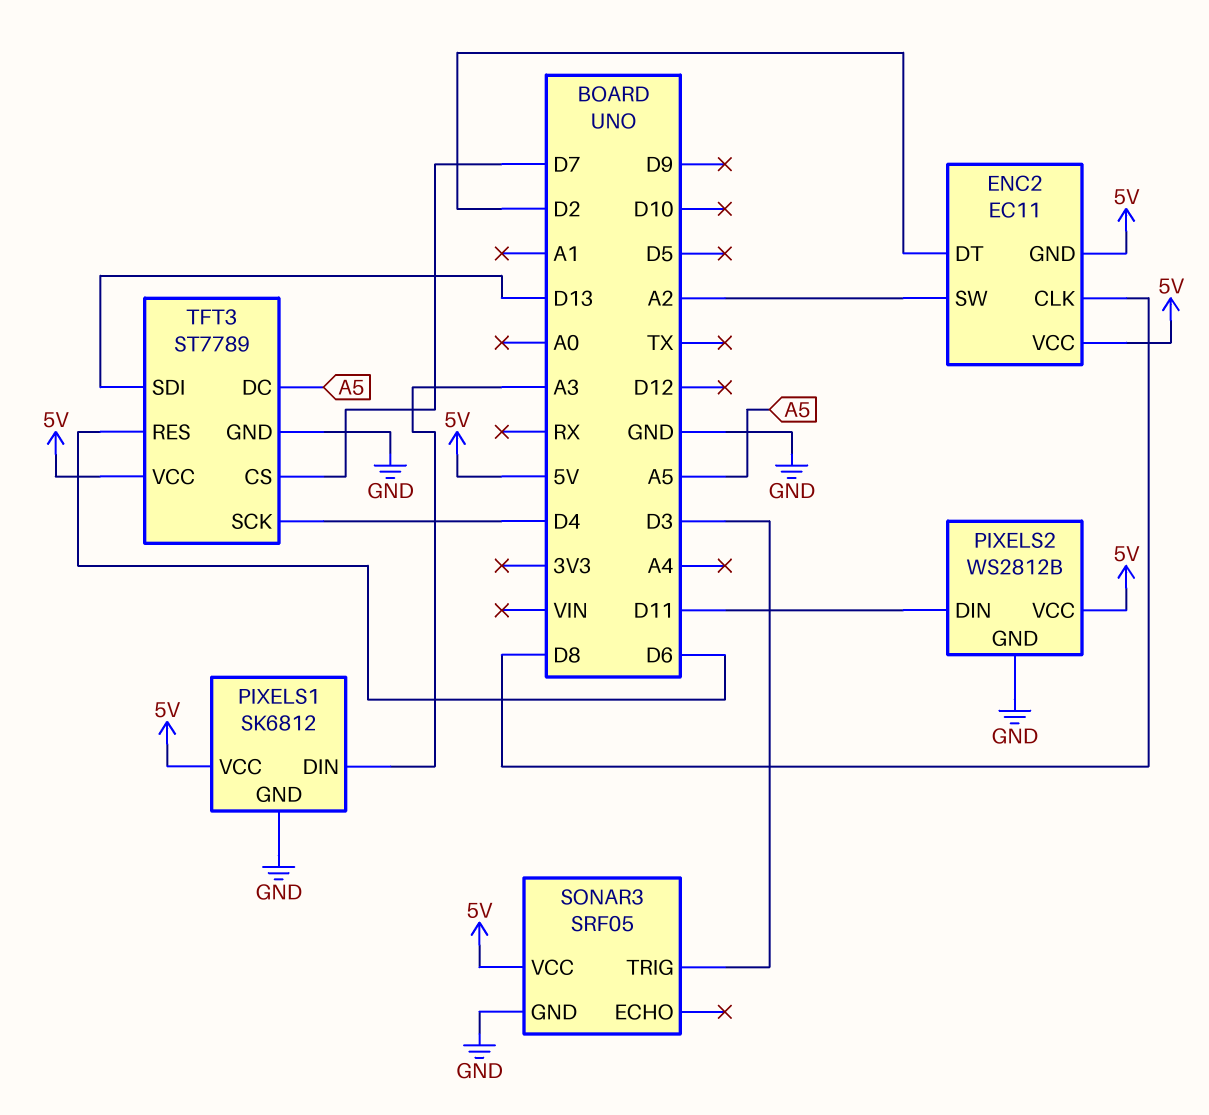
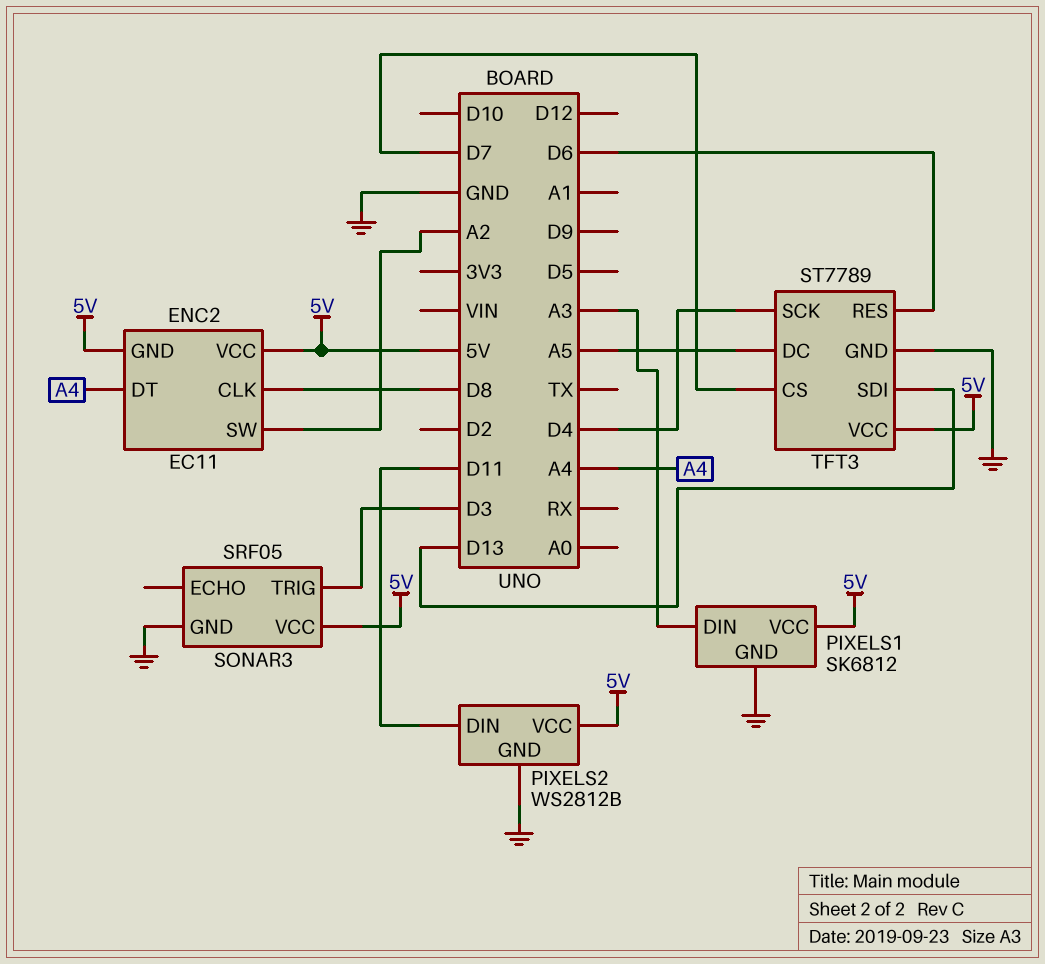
ENC2 pin DT: D2 -> A4

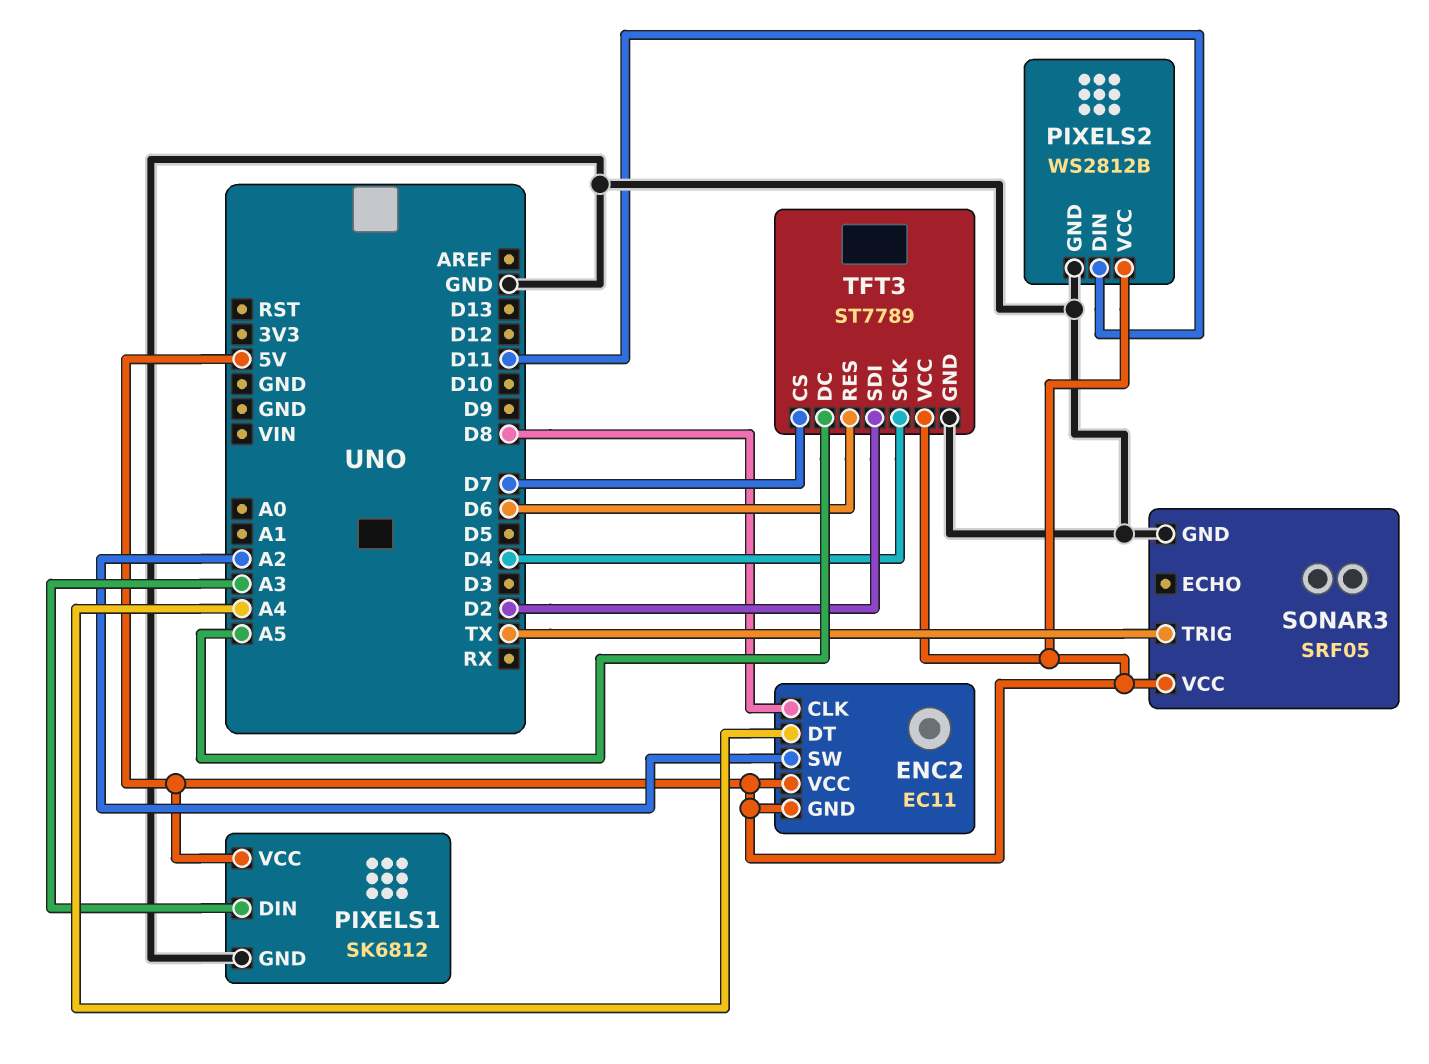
SONAR3 pin TRIG: D3 -> TX
TFT3 pin SDI: D13 -> D2

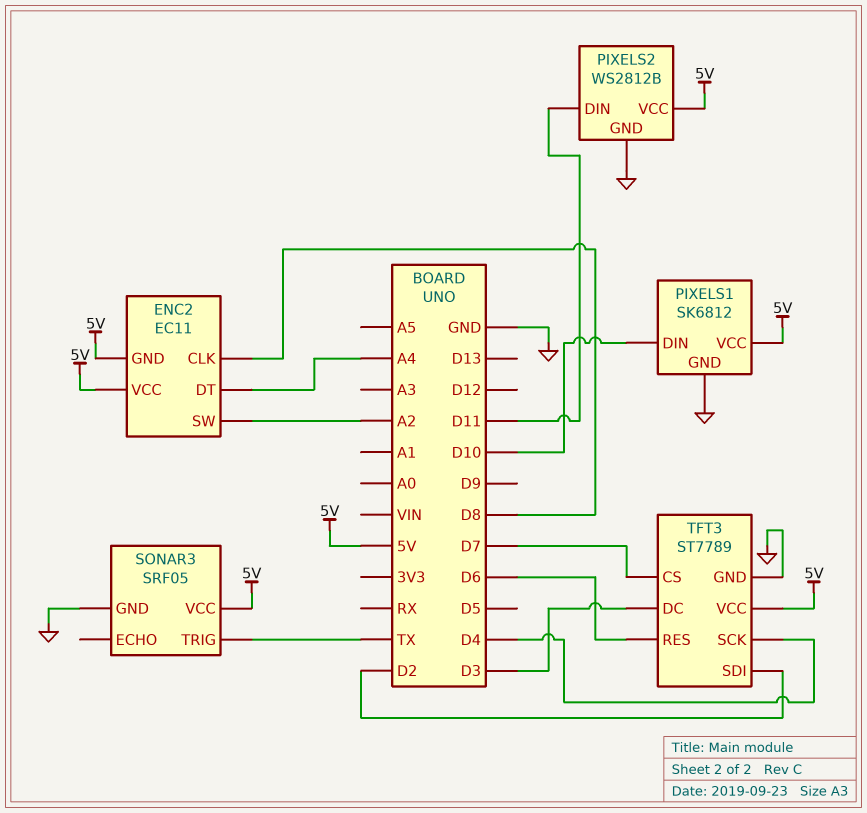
PIXELS1 pin DIN: A3 -> D10
TFT3 pin DC: A5 -> D3

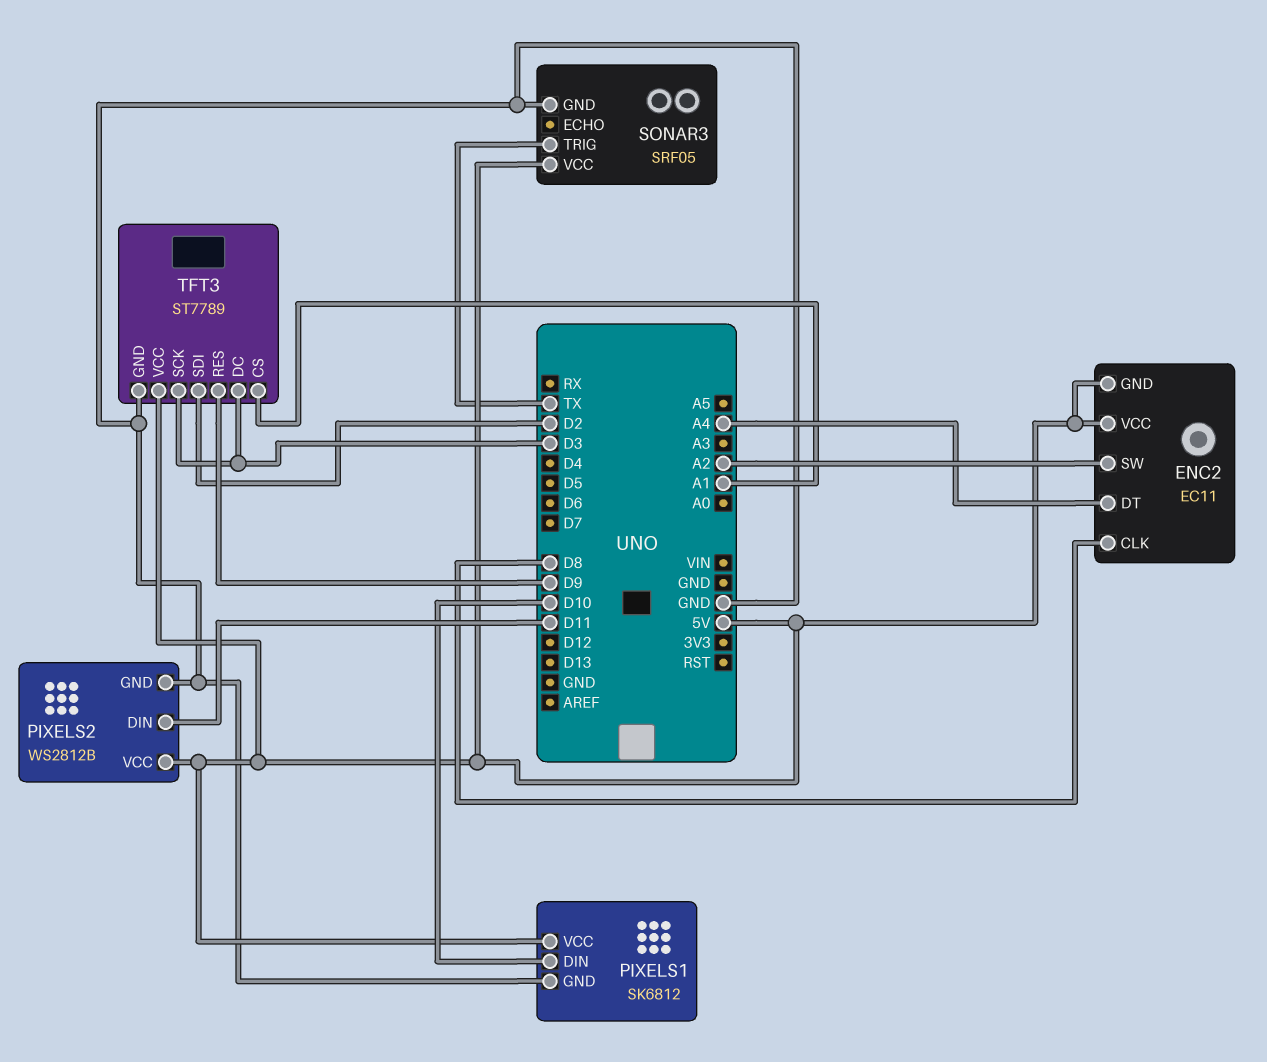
TFT3 pin CS: D7 -> A1
TFT3 pin RES: D6 -> D9
TFT3 pin SCK: D4 -> D3

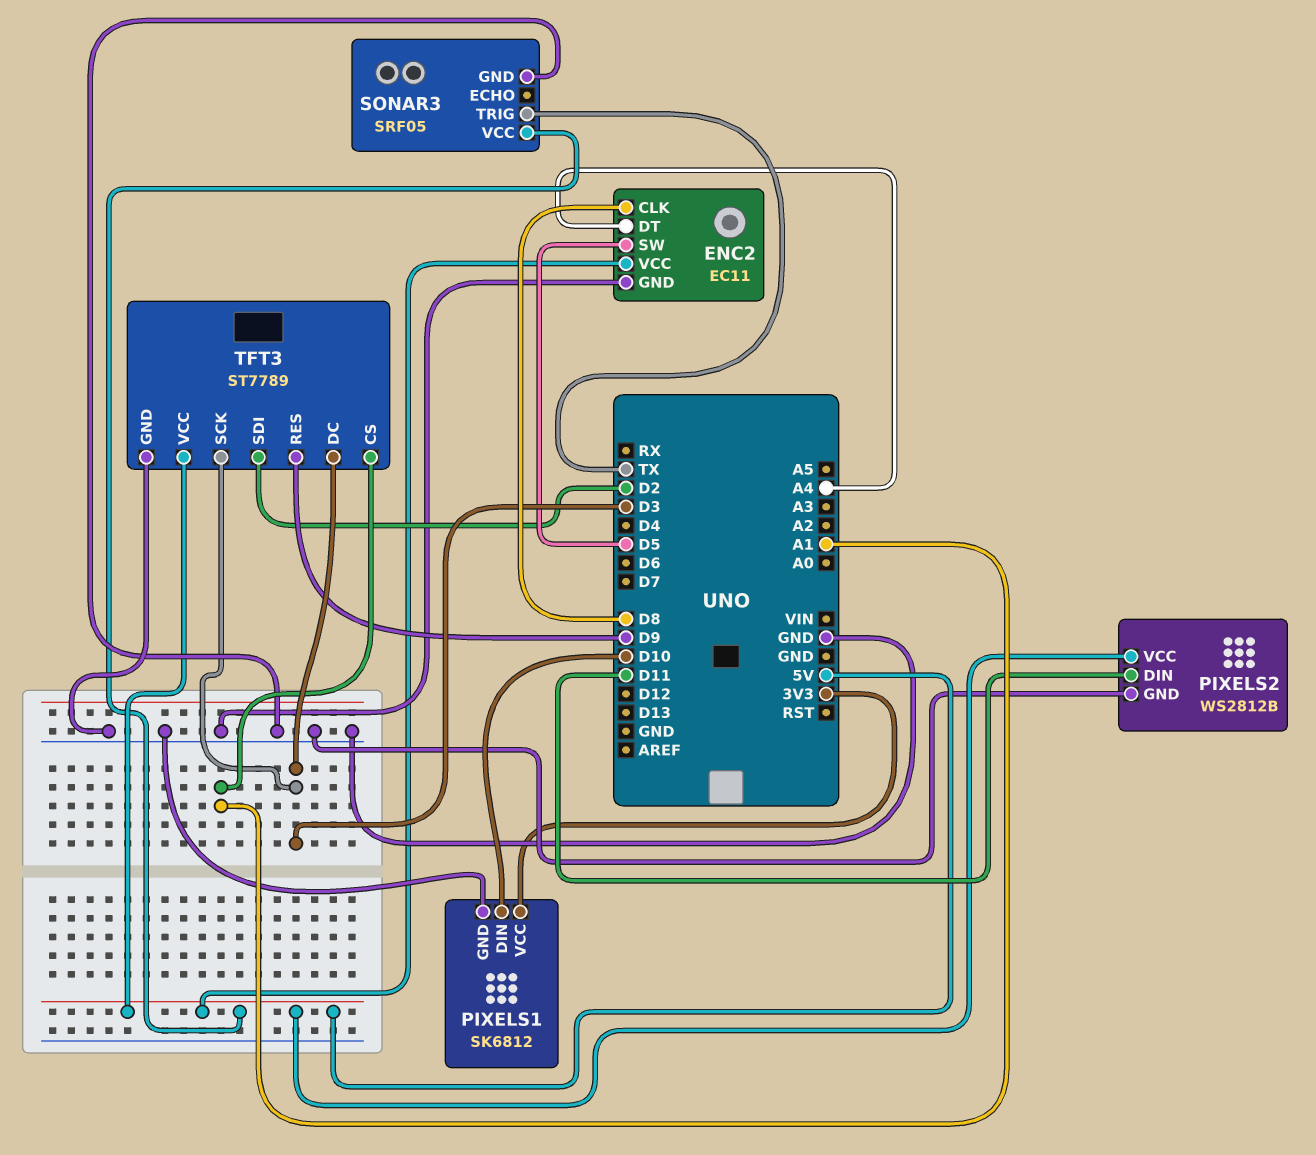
ENC2 pin GND: 5V -> GND
ENC2 pin SW: A2 -> D5
PIXELS1 pin VCC: 5V -> 3V3

